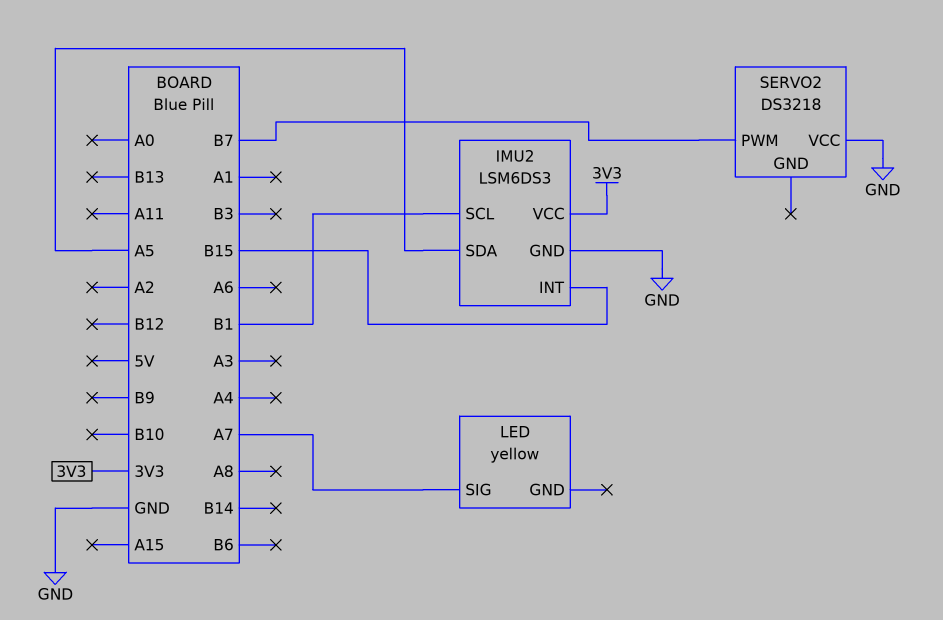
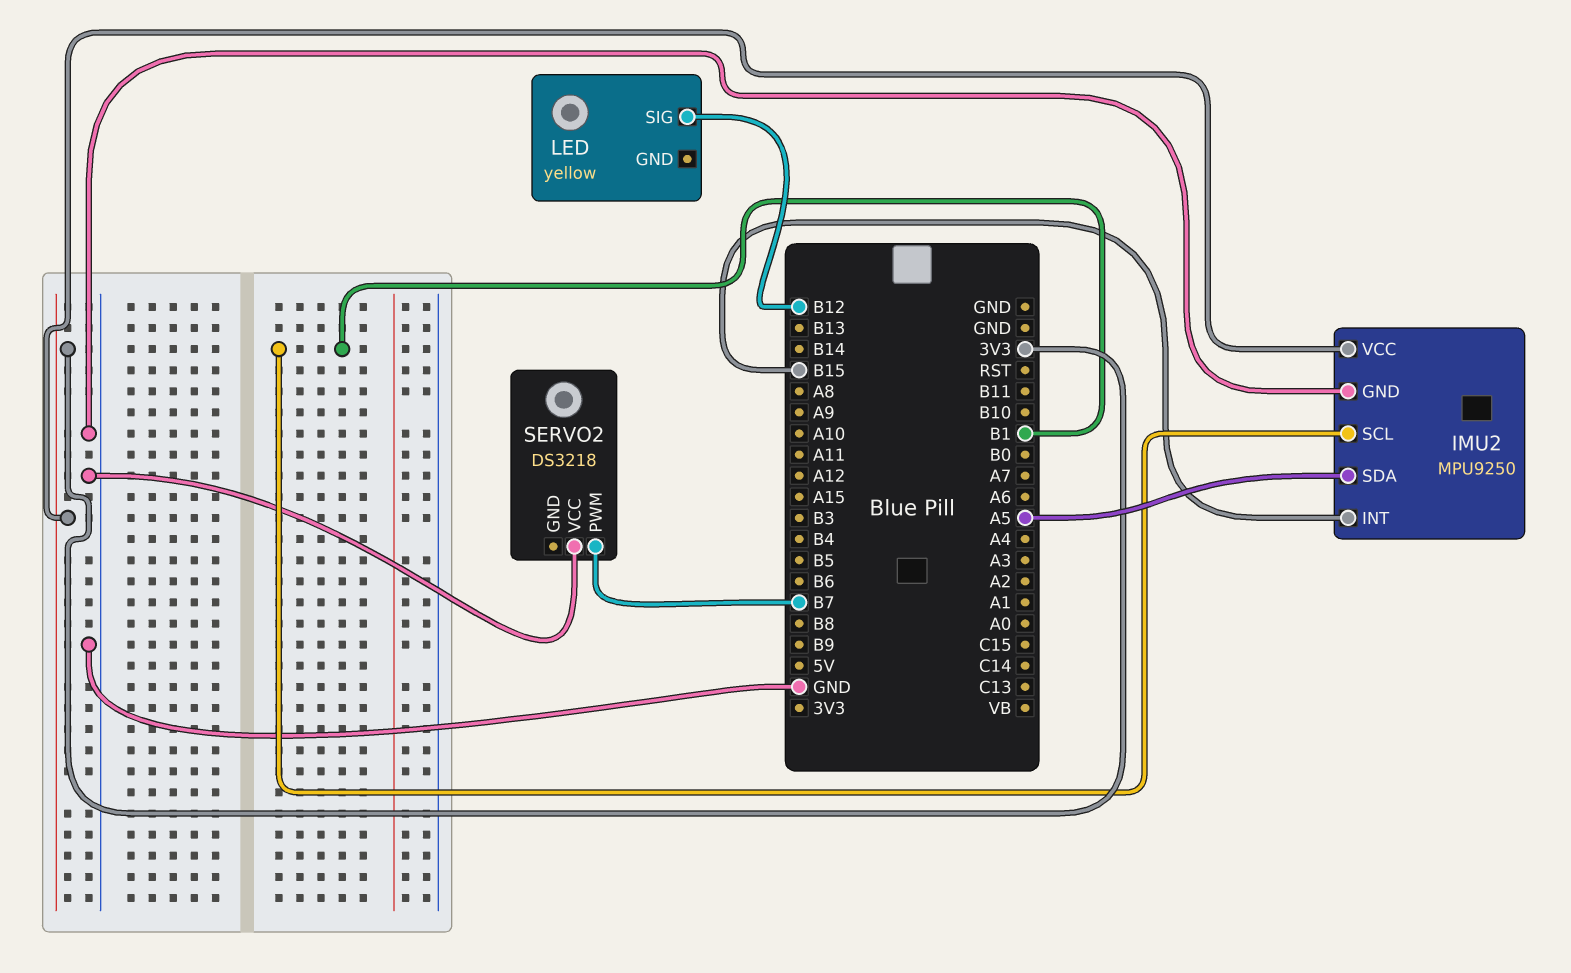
IMU2: LSM6DS3 -> MPU9250
LED pin SIG: A7 -> B12

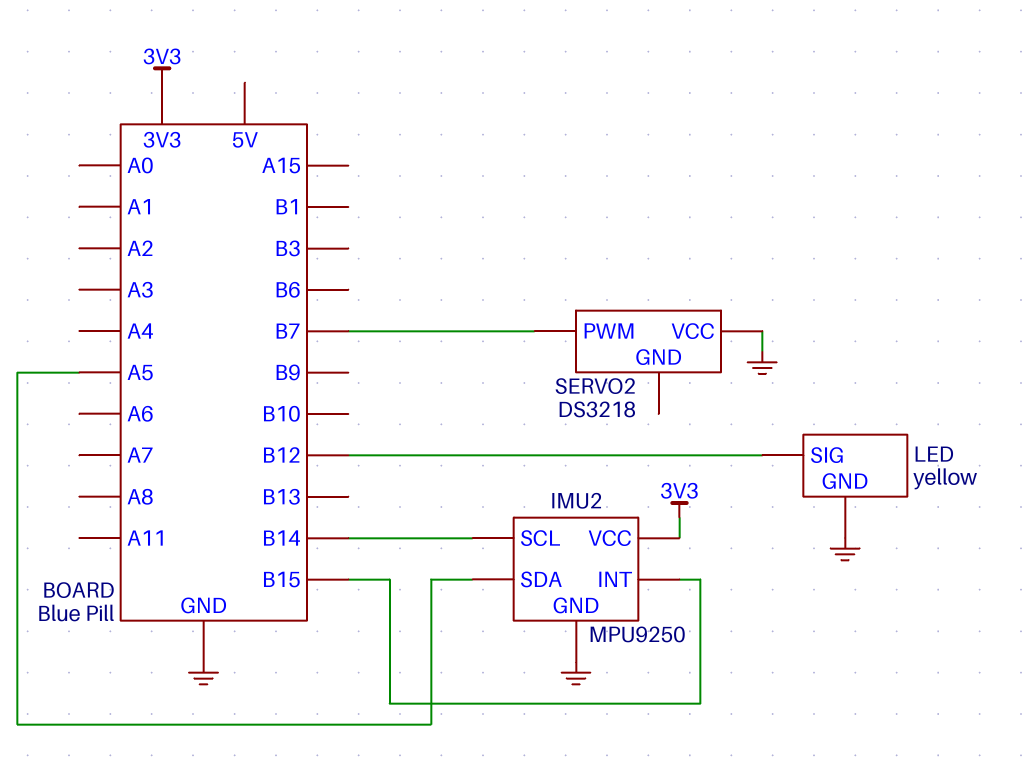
IMU2 pin SCL: B1 -> B14
LED pin GND: none -> GND

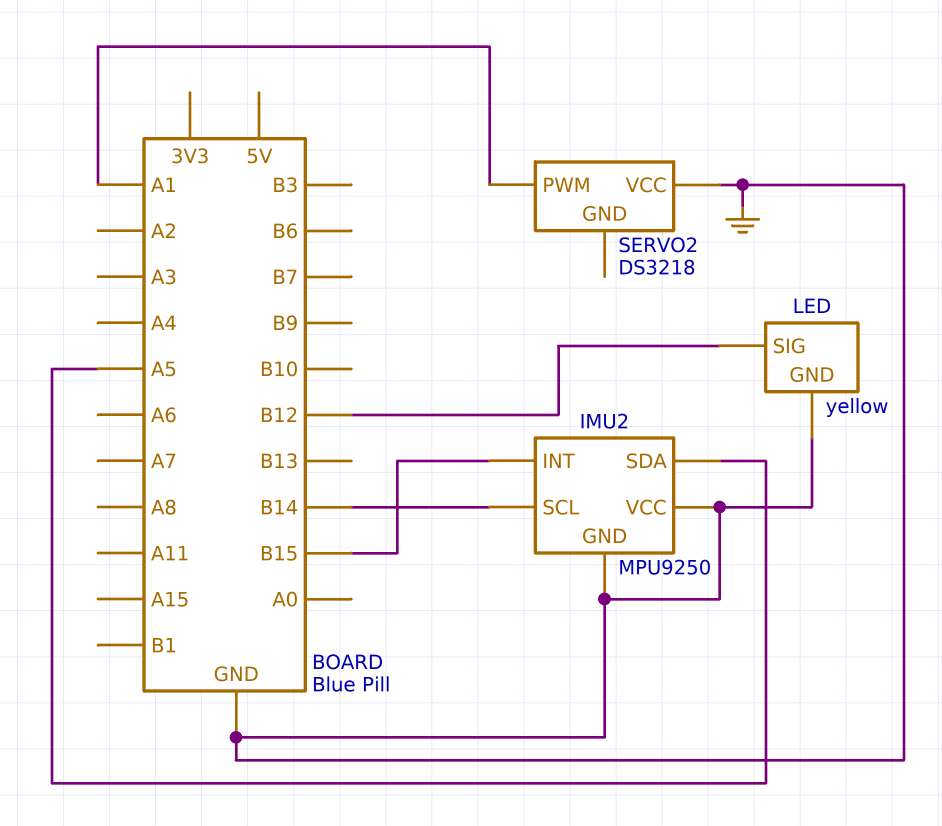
IMU2 pin VCC: 3V3 -> GND
SERVO2 pin PWM: B7 -> A1

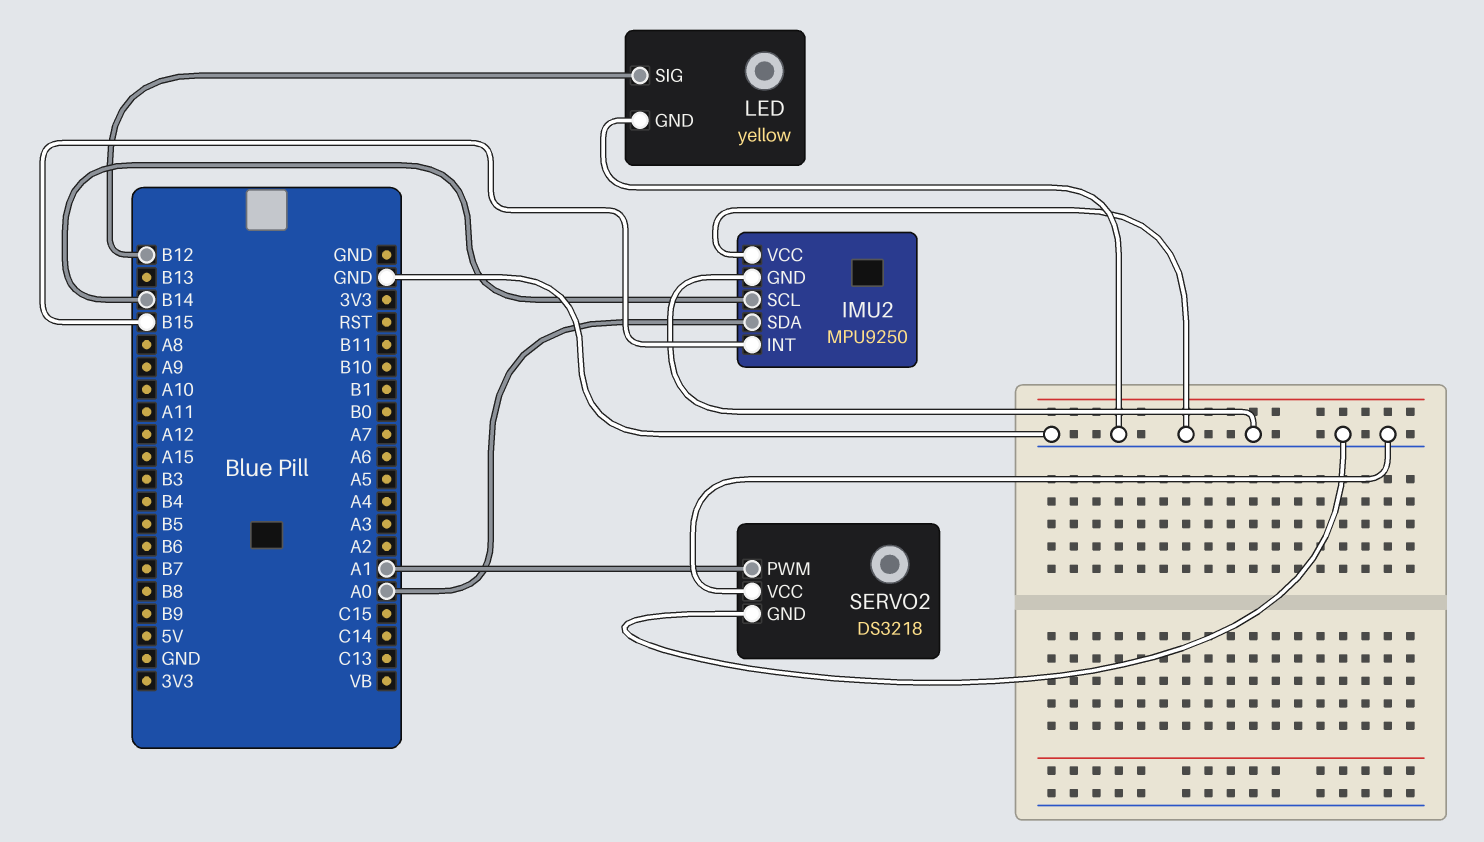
IMU2 pin SDA: A5 -> A0
SERVO2 pin GND: none -> GND

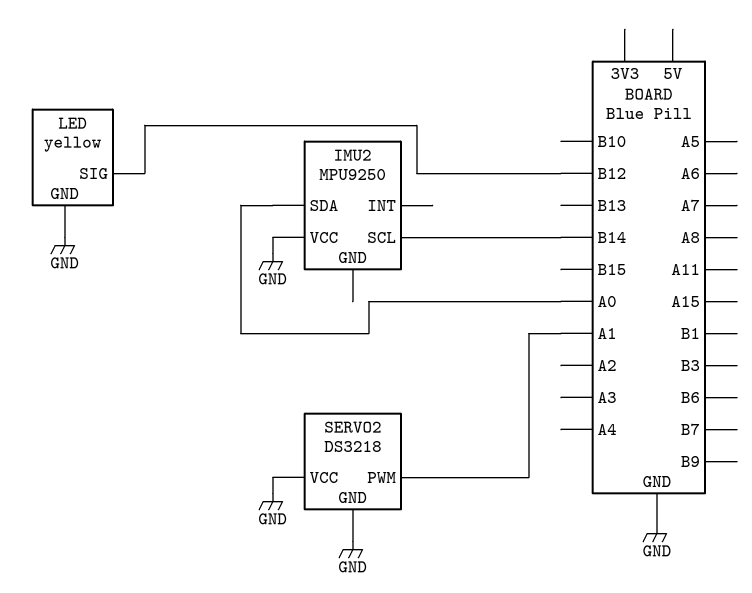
IMU2 pin GND: GND -> none
IMU2 pin INT: B15 -> none

